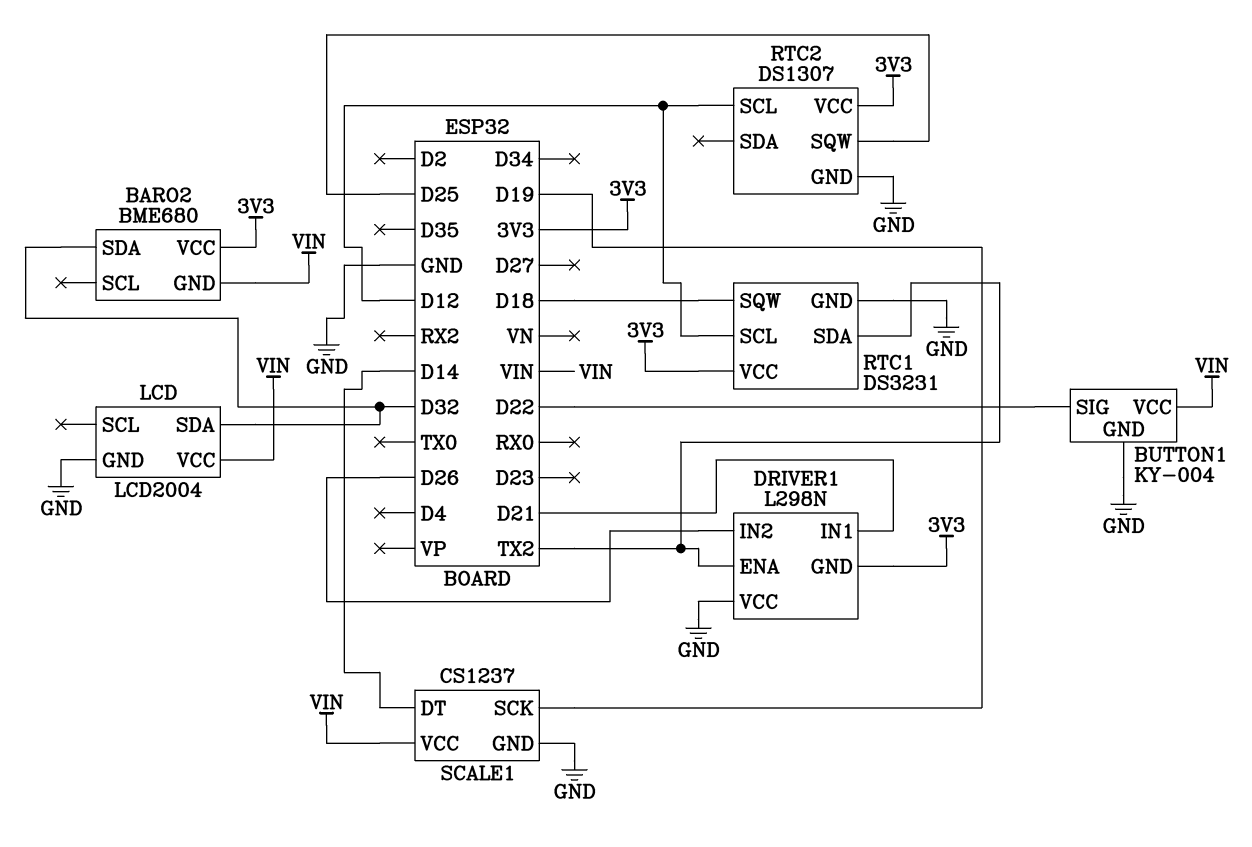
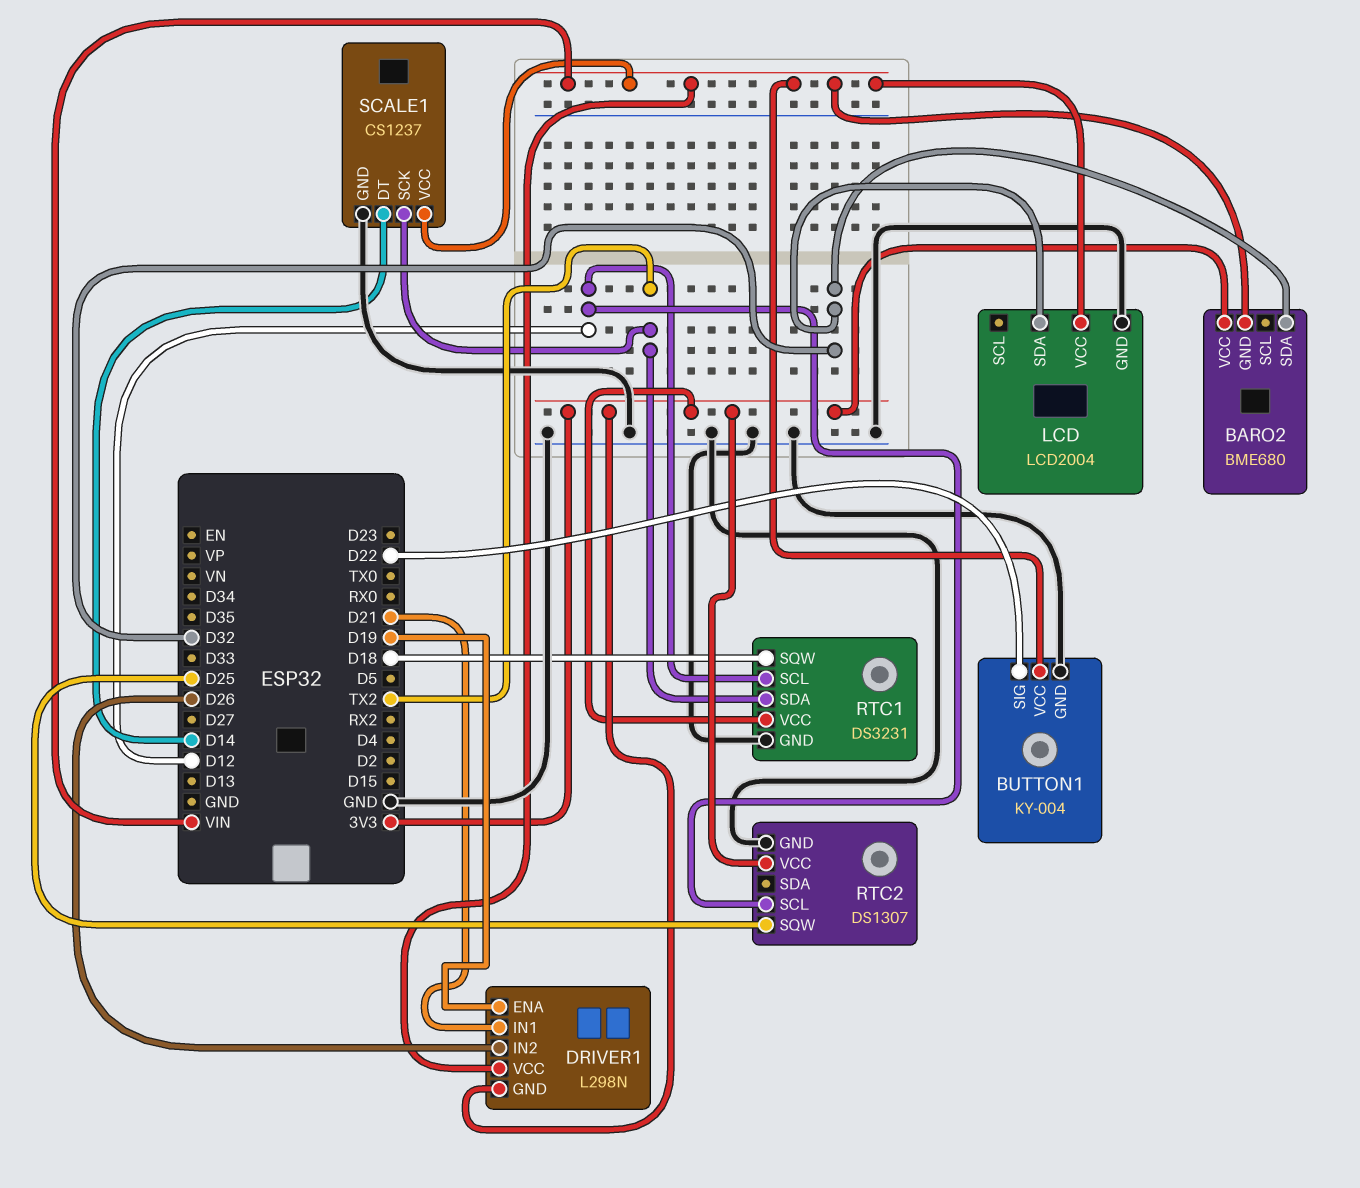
DRIVER1 pin ENA: TX2 -> D19
DRIVER1 pin VCC: GND -> VIN
SCALE1 pin SCK: D19 -> TX2

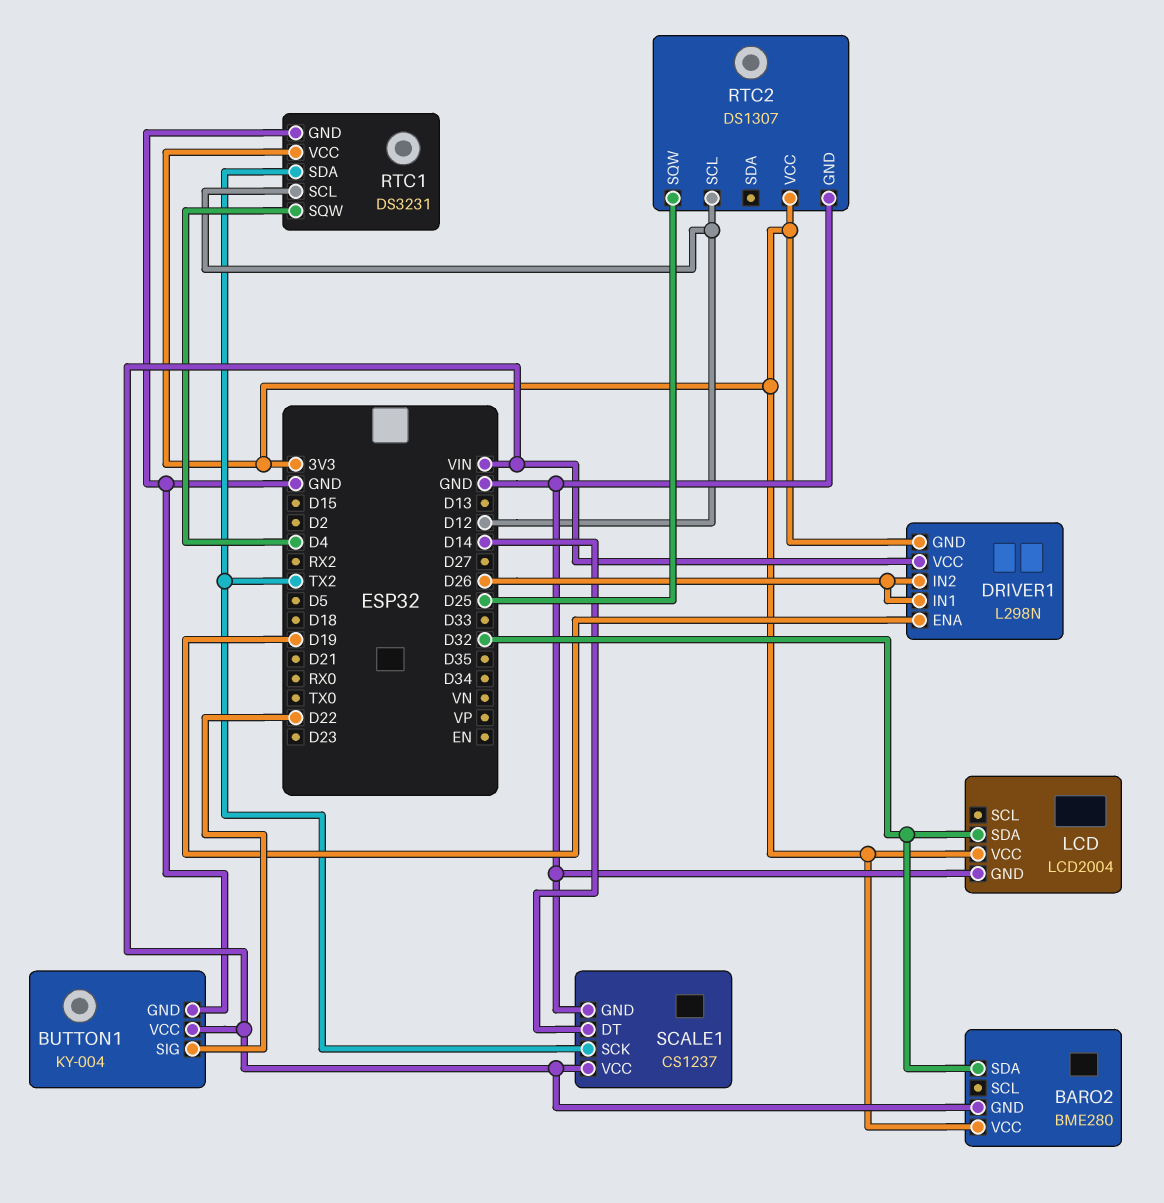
BARO2: BME680 -> BME280
DRIVER1 pin IN1: D21 -> D26
LCD pin VCC: VIN -> 3V3
RTC1 pin SQW: D18 -> D4

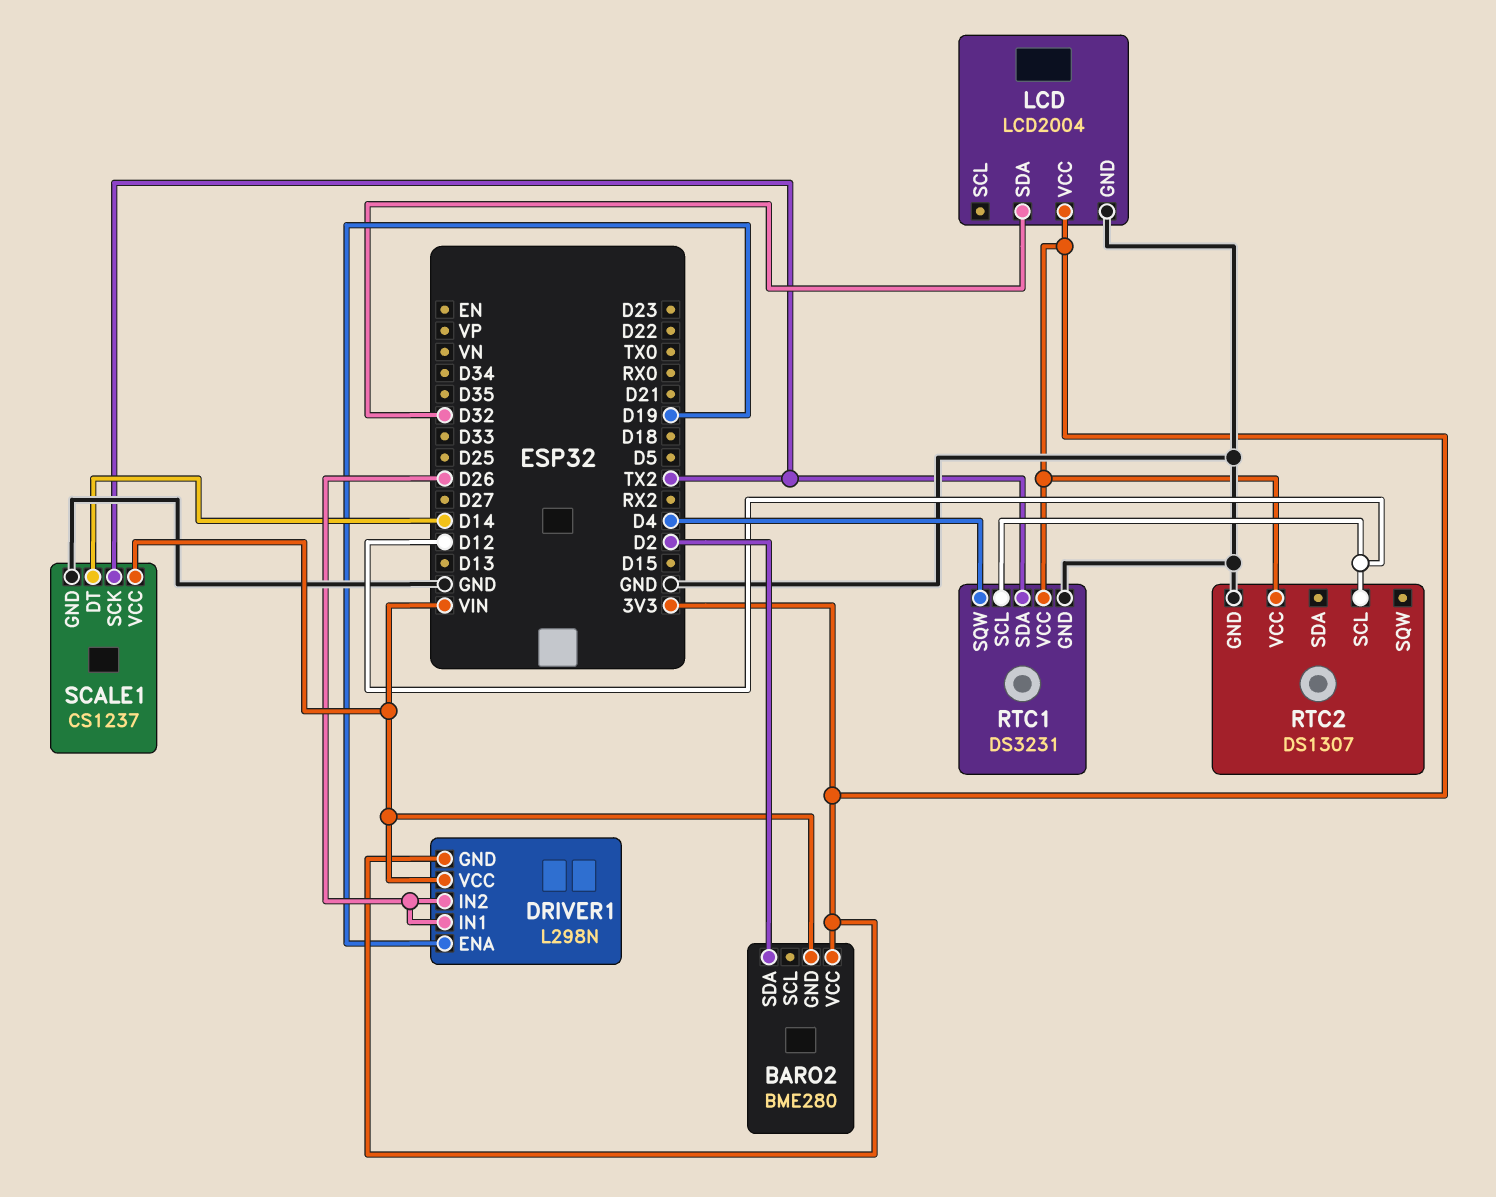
BARO2 pin SDA: D32 -> D2
BUTTON1: KY-004 -> none
BUTTON1 pin GND: GND -> none
BUTTON1 pin SIG: D22 -> none
BUTTON1 pin VCC: VIN -> none
RTC2 pin SQW: D25 -> none

